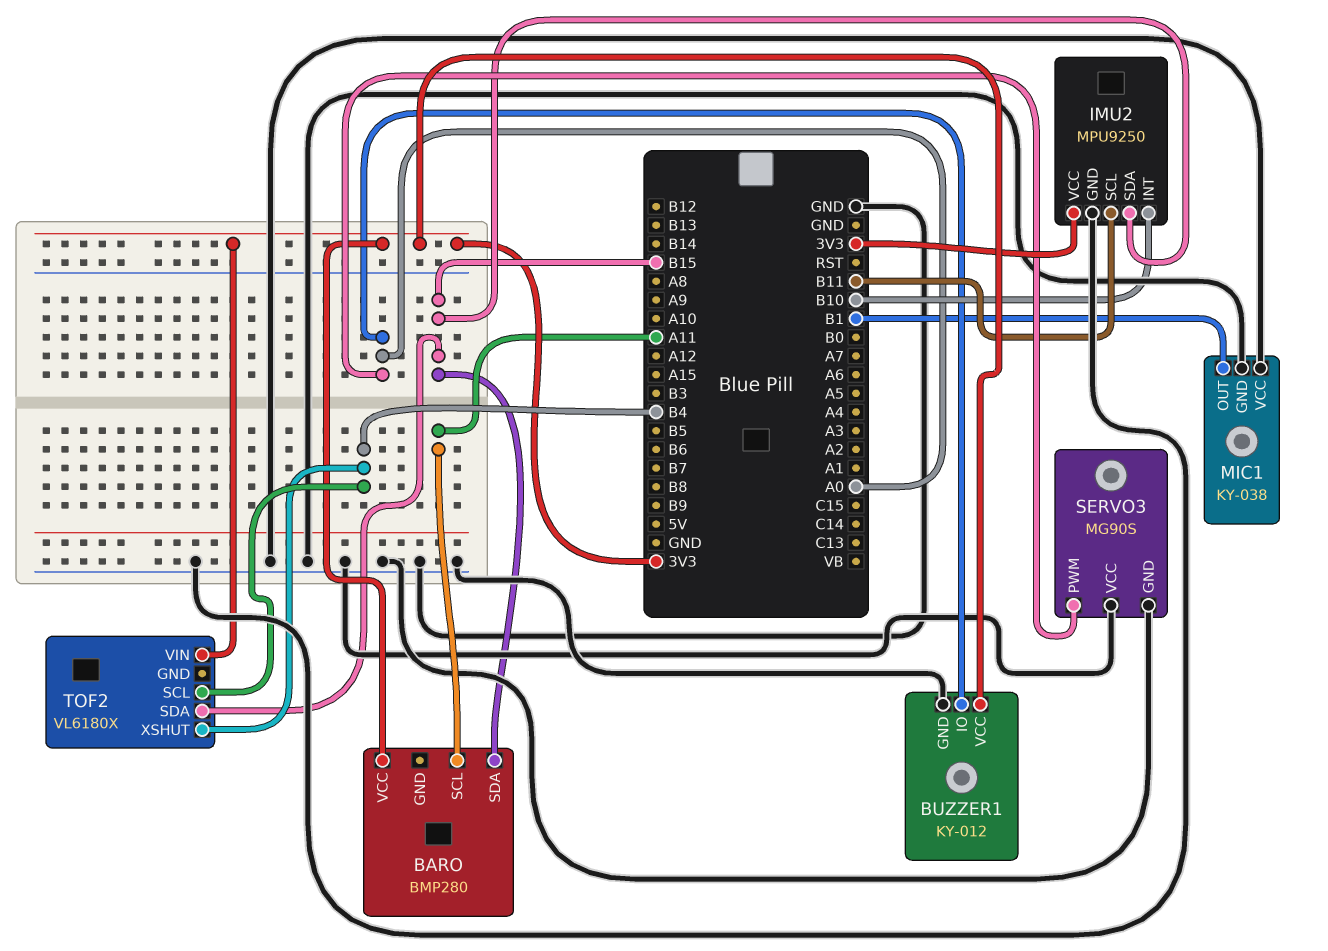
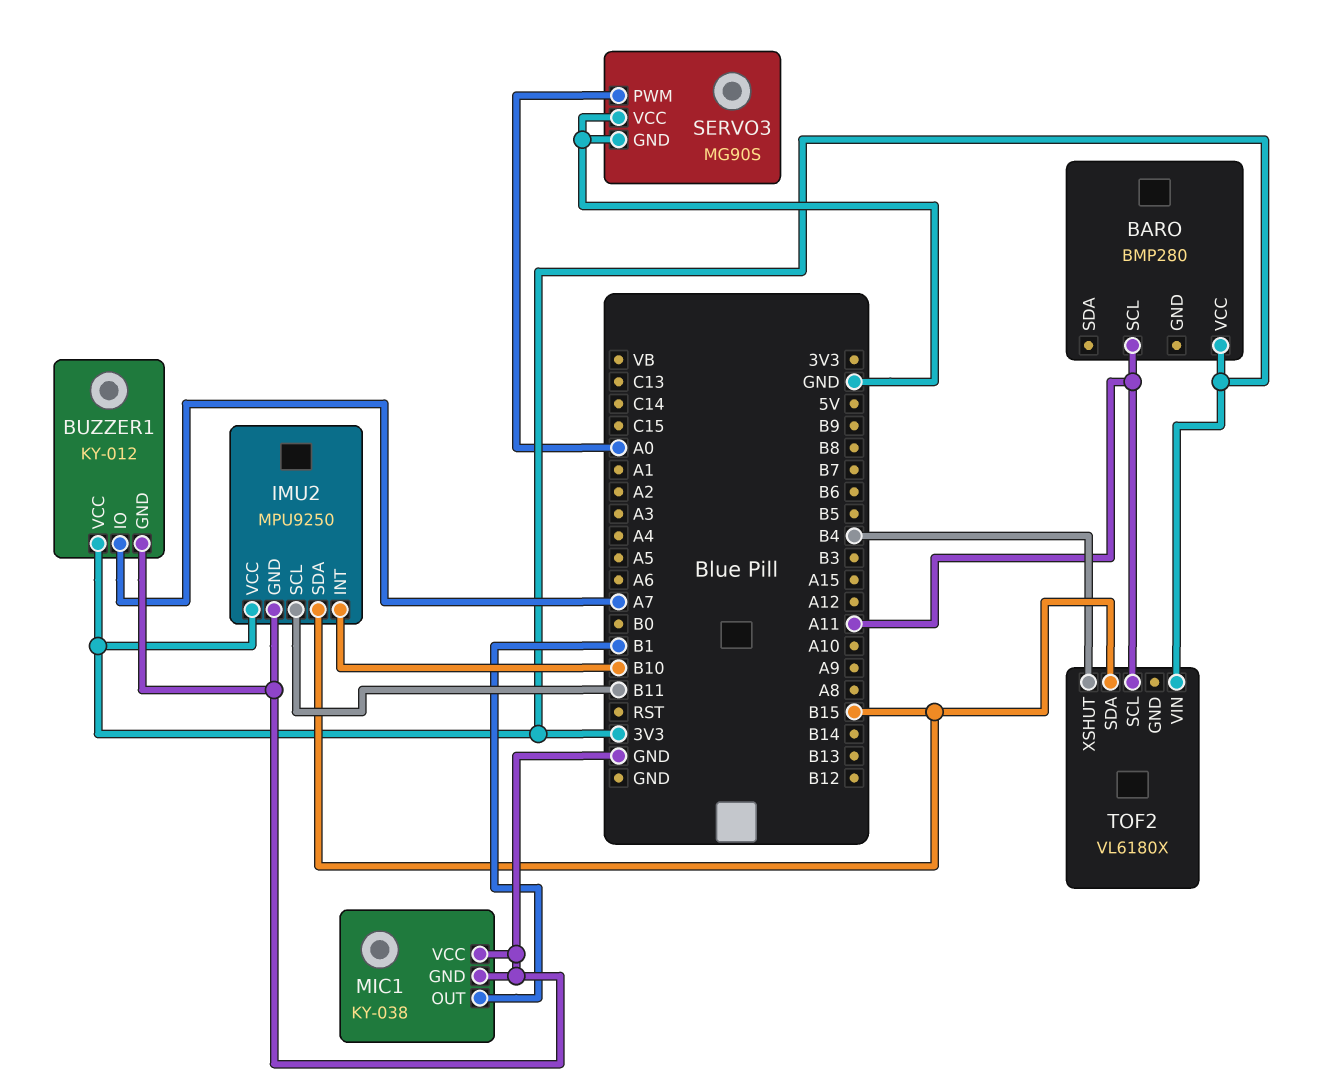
BARO pin SDA: B15 -> none
BUZZER1 pin IO: A0 -> A7
TOF2 pin SCL: B4 -> A11

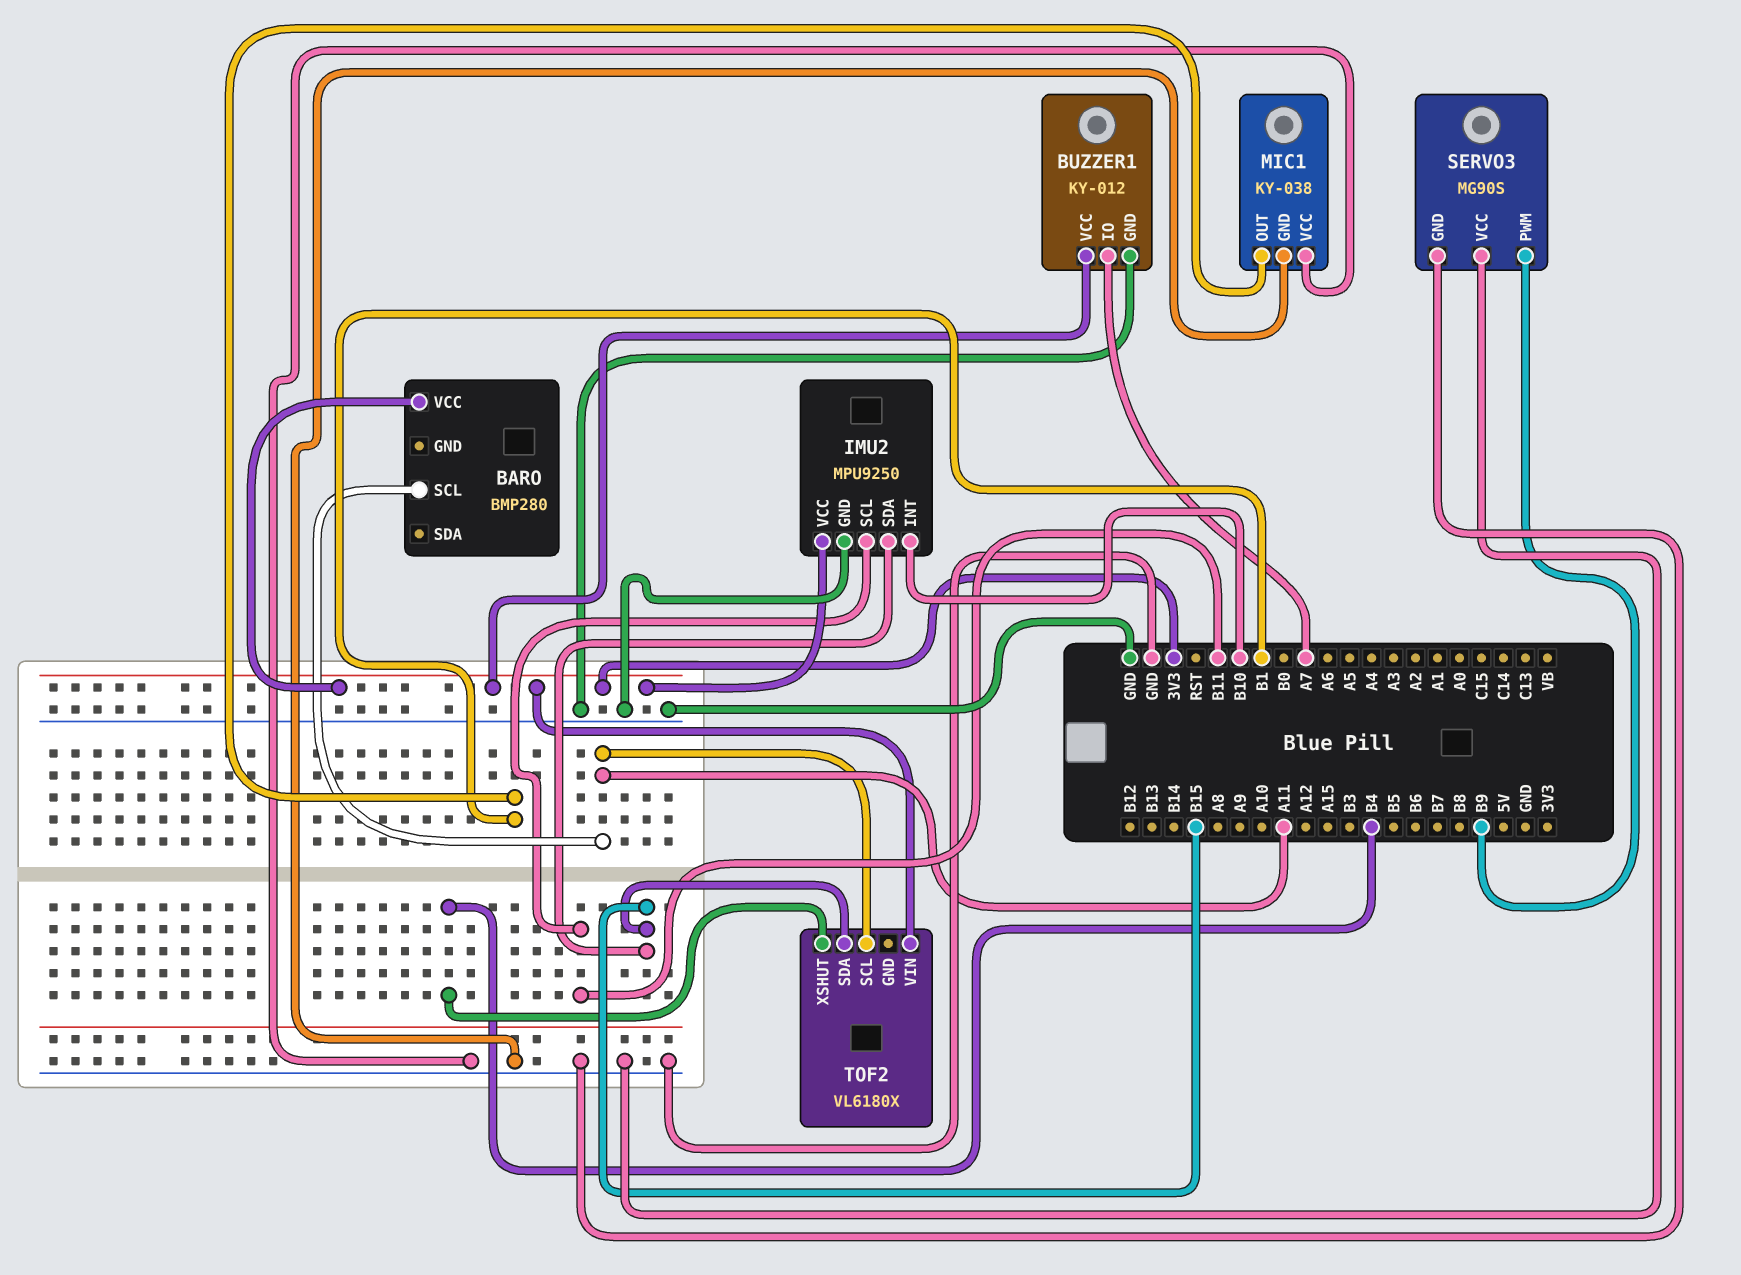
SERVO3 pin PWM: A0 -> B9

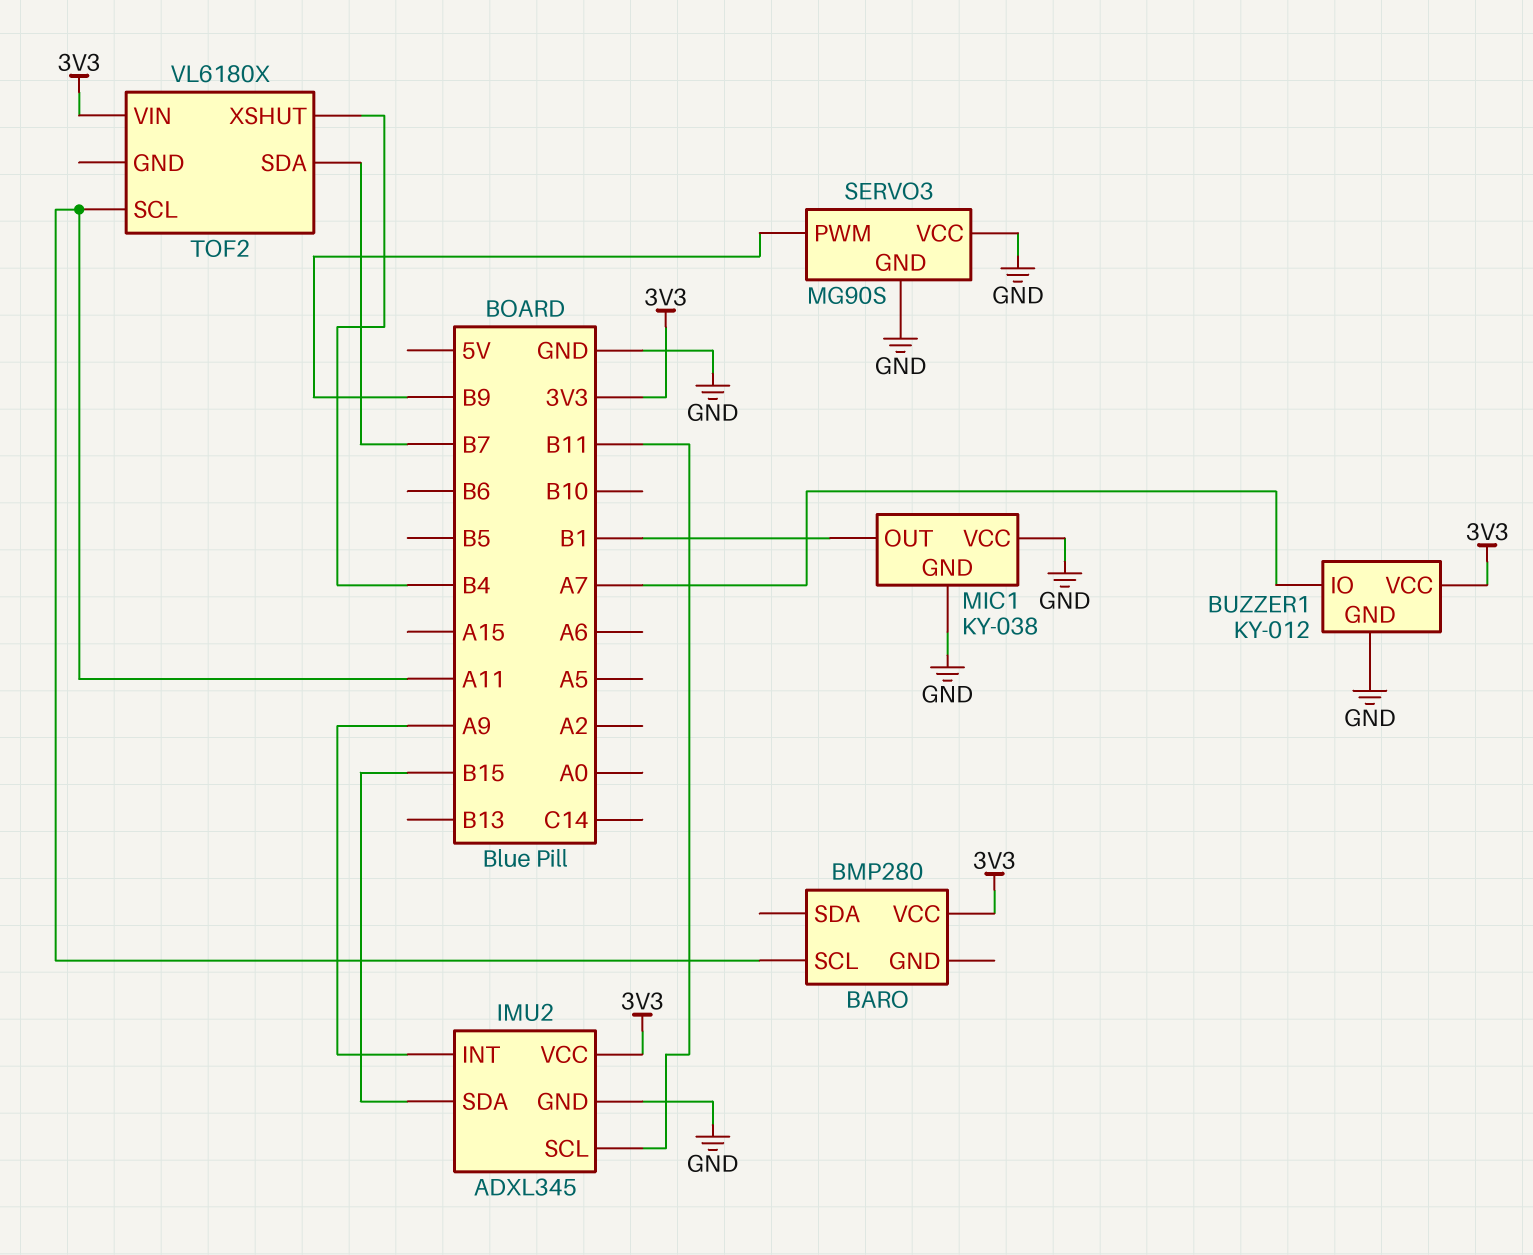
IMU2: MPU9250 -> ADXL345
IMU2 pin INT: B10 -> A9
TOF2 pin SDA: B15 -> B7

